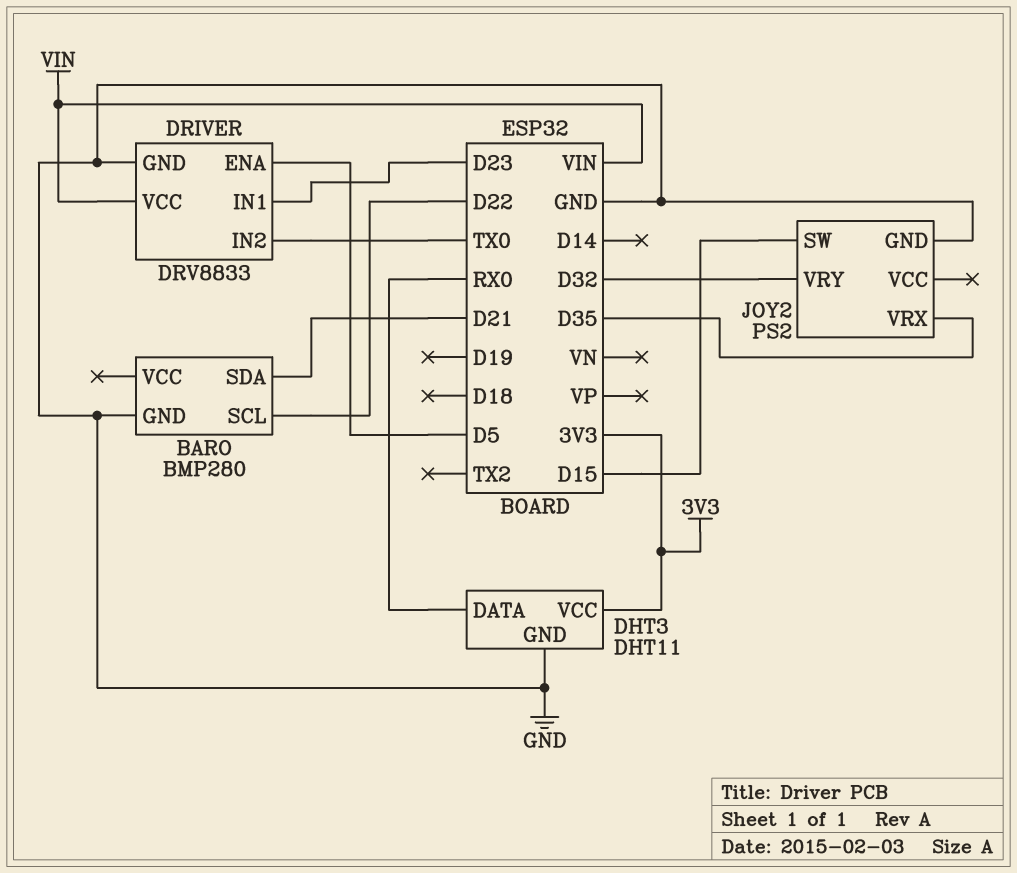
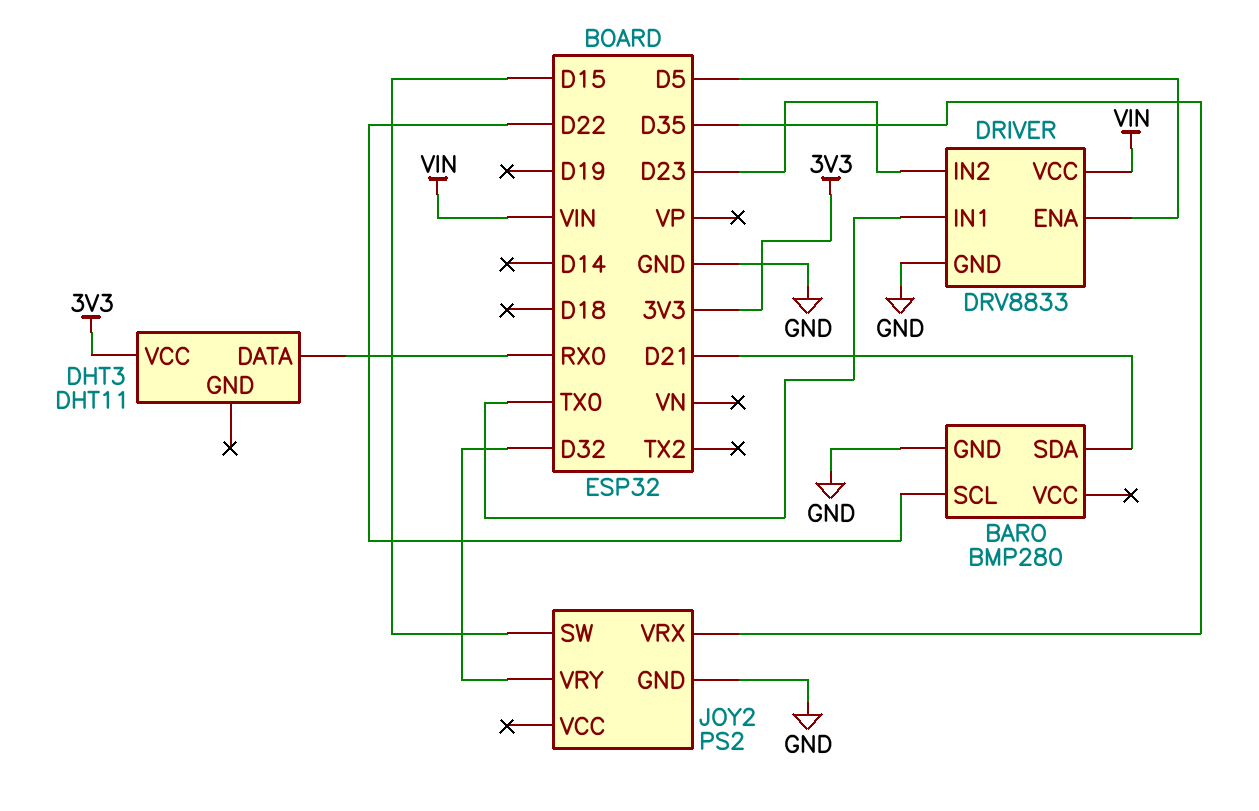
DHT3 pin GND: GND -> none
DRIVER pin IN1: D23 -> TX0
DRIVER pin IN2: TX0 -> D23

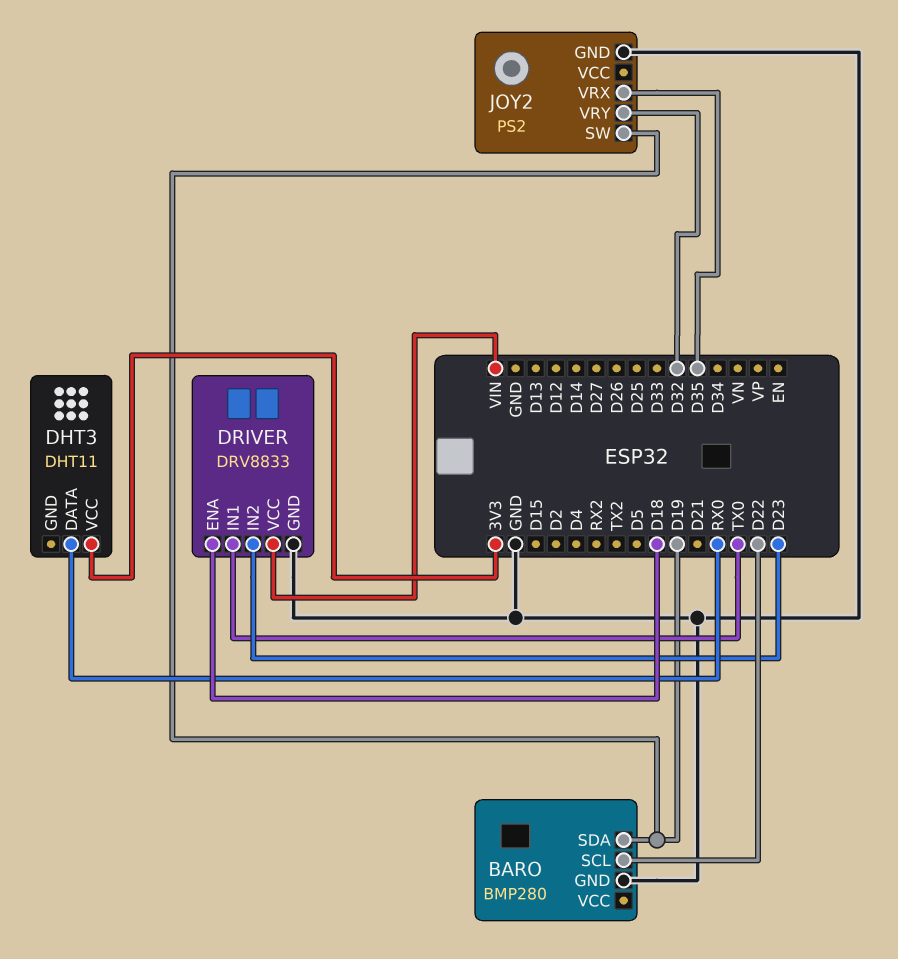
BARO pin SDA: D21 -> D19
DRIVER pin ENA: D5 -> D18
JOY2 pin SW: D15 -> D19

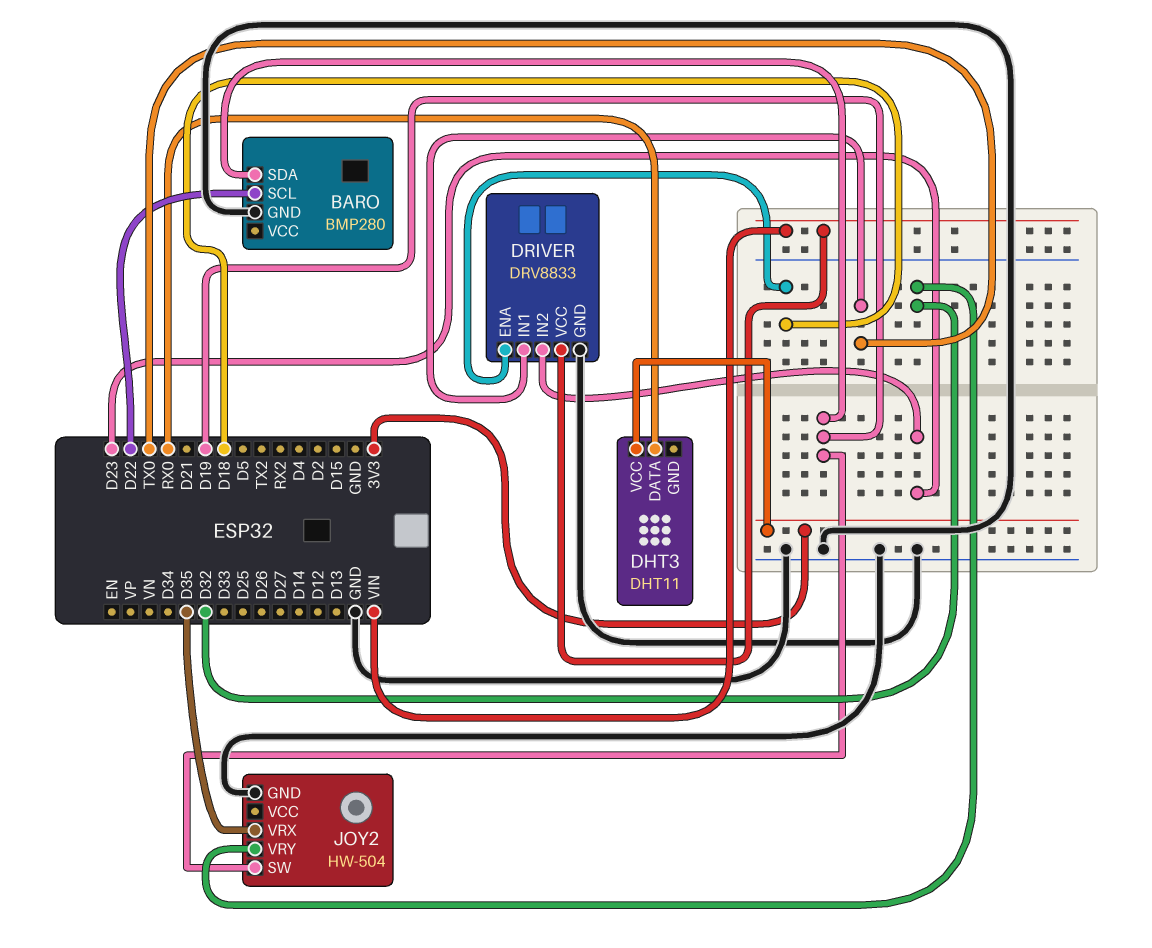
JOY2: PS2 -> HW-504

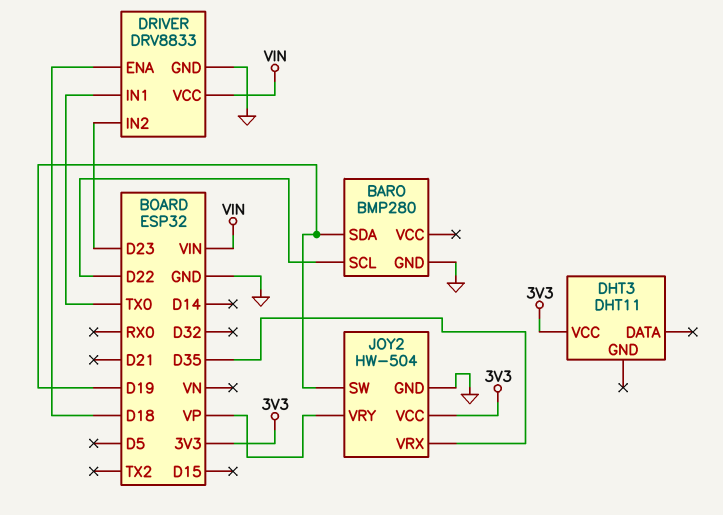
DHT3 pin DATA: RX0 -> none
JOY2 pin VCC: none -> 3V3
JOY2 pin VRY: D32 -> VP

